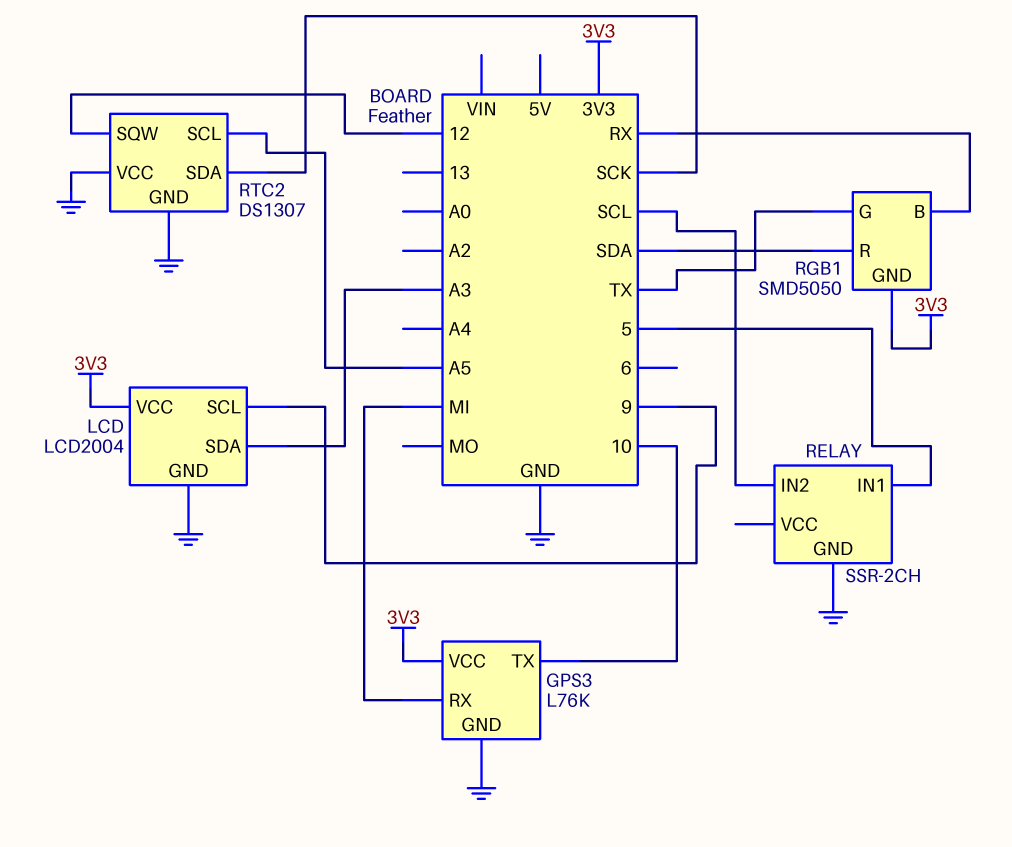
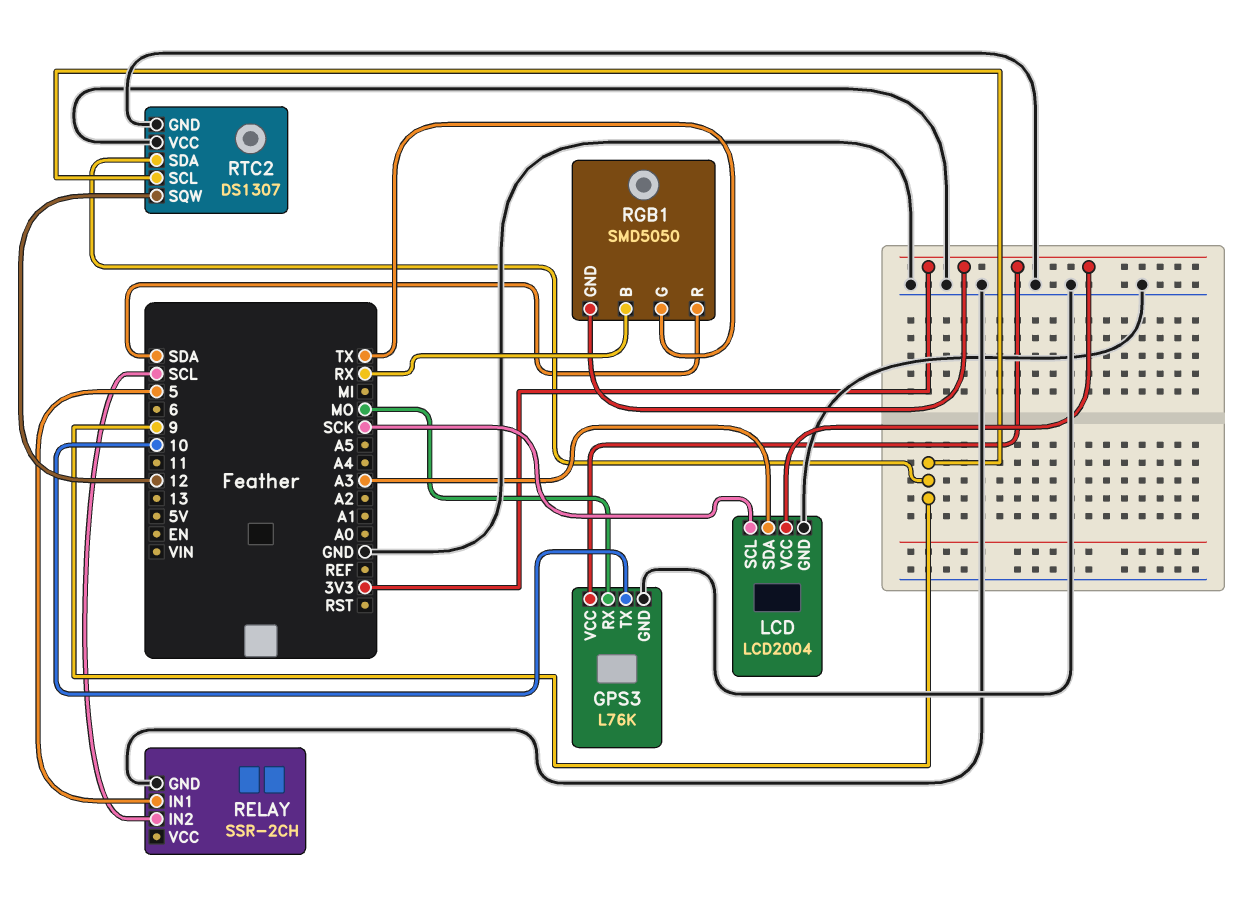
GPS3 pin RX: MI -> MO
LCD pin SCL: 9 -> SCK
RTC2 pin SCL: A5 -> 9
RTC2 pin SDA: SCK -> 9

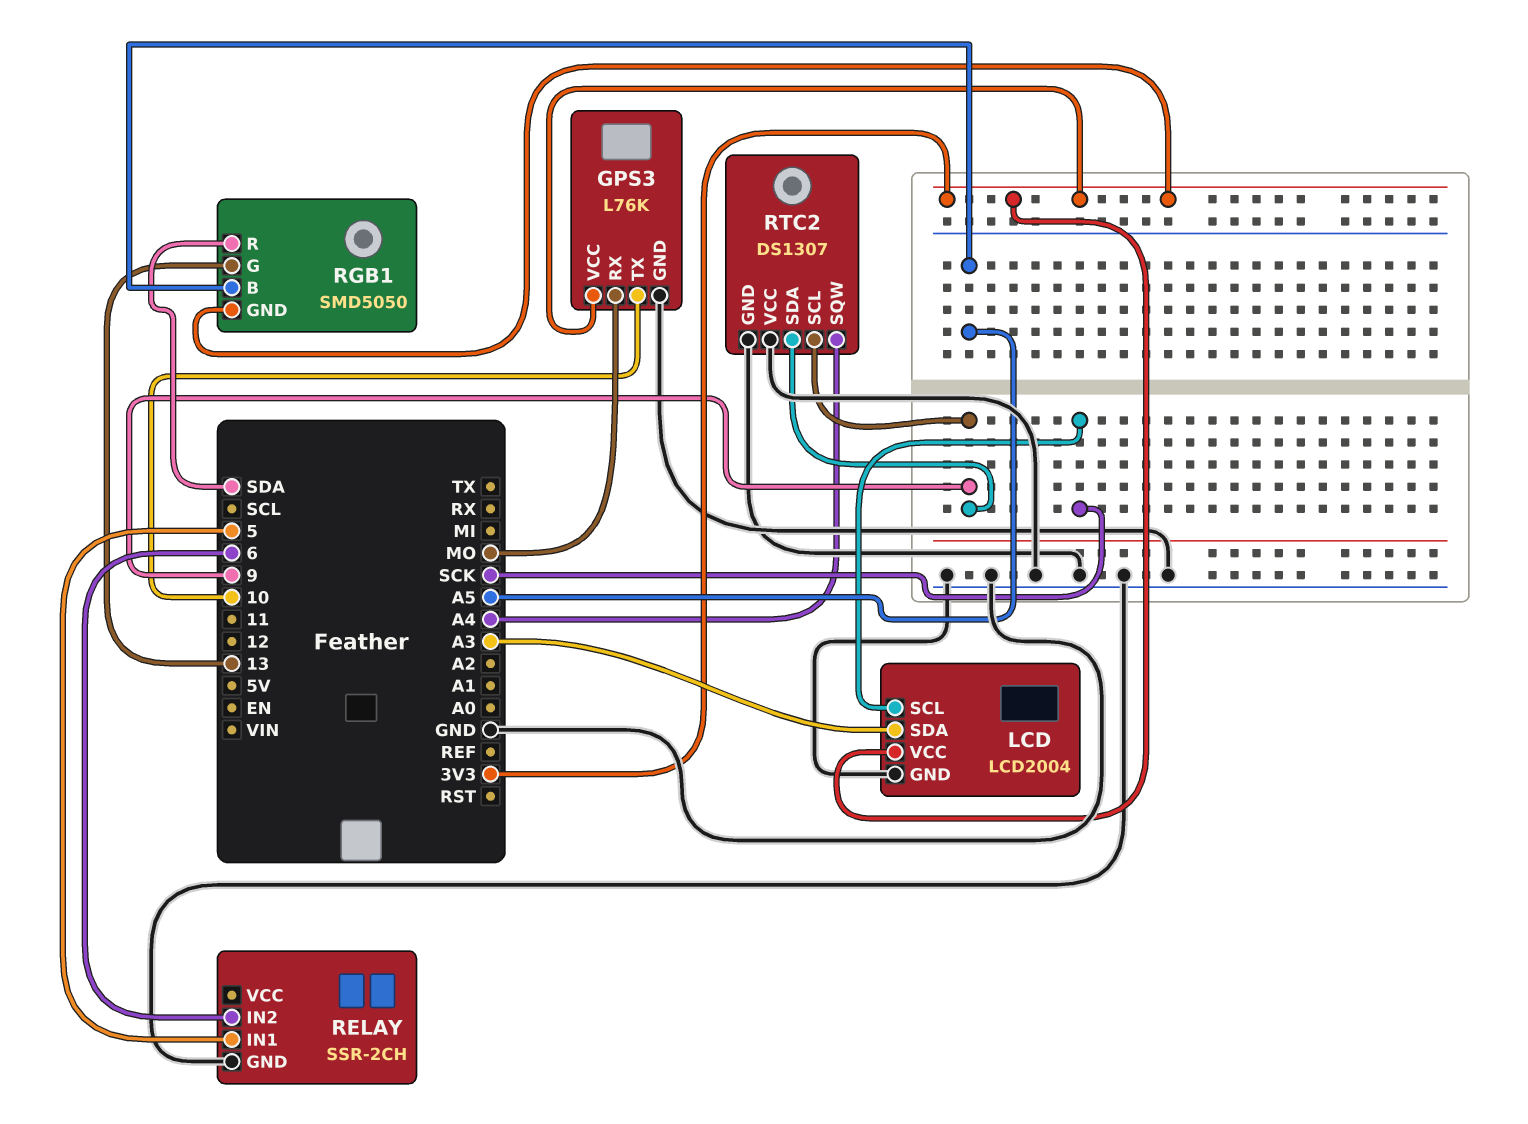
RELAY pin IN2: SCL -> 6
RGB1 pin B: RX -> A5
RGB1 pin G: TX -> 13
RTC2 pin SQW: 12 -> A4

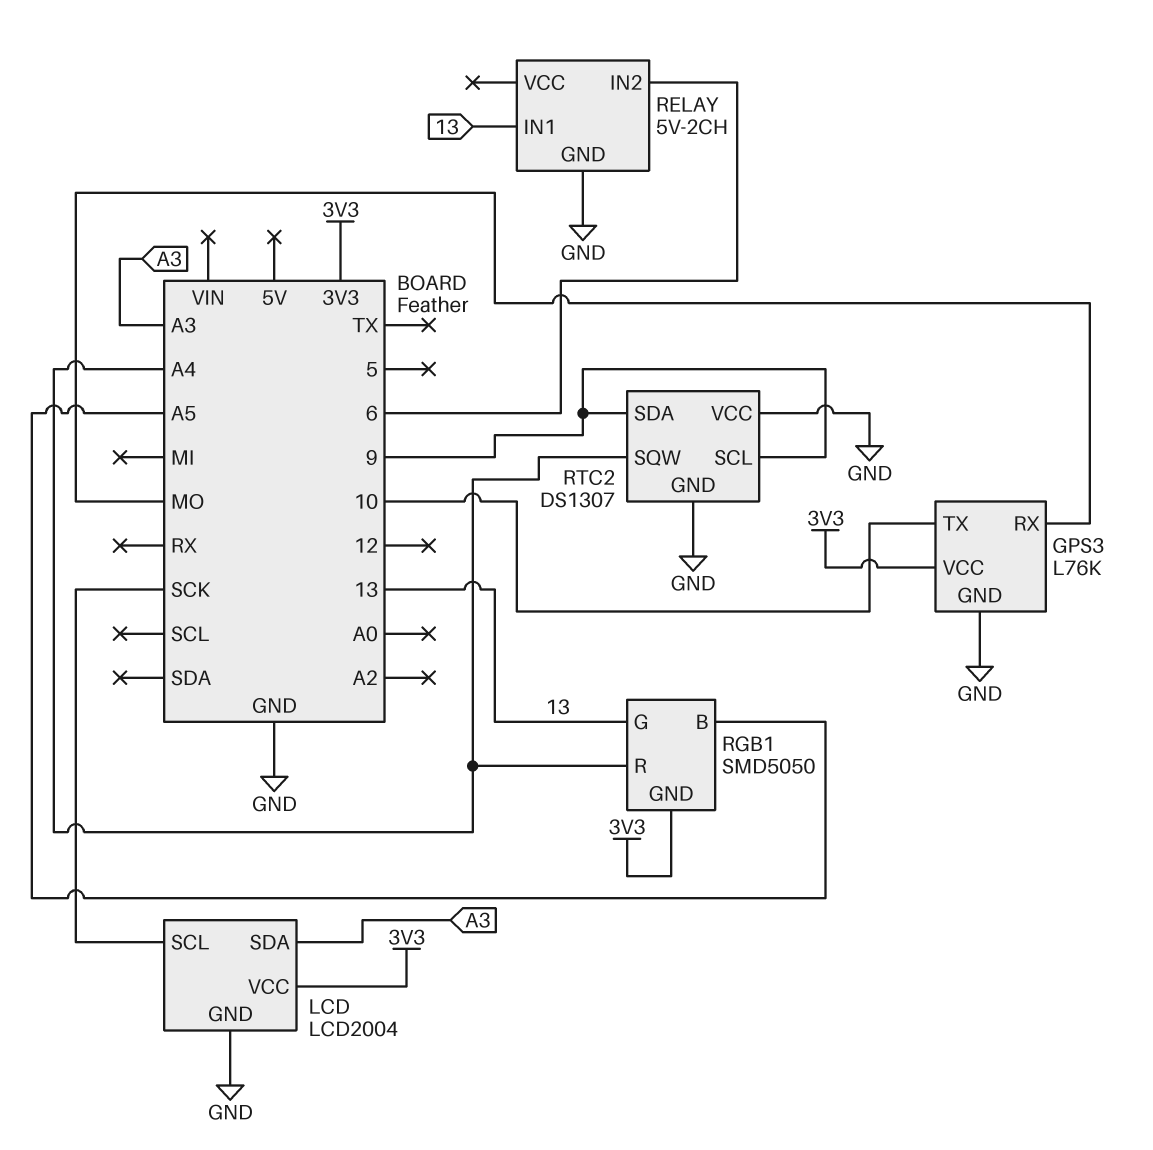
RELAY: SSR-2CH -> 5V-2CH
RELAY pin IN1: 5 -> 13
RGB1 pin R: SDA -> A4

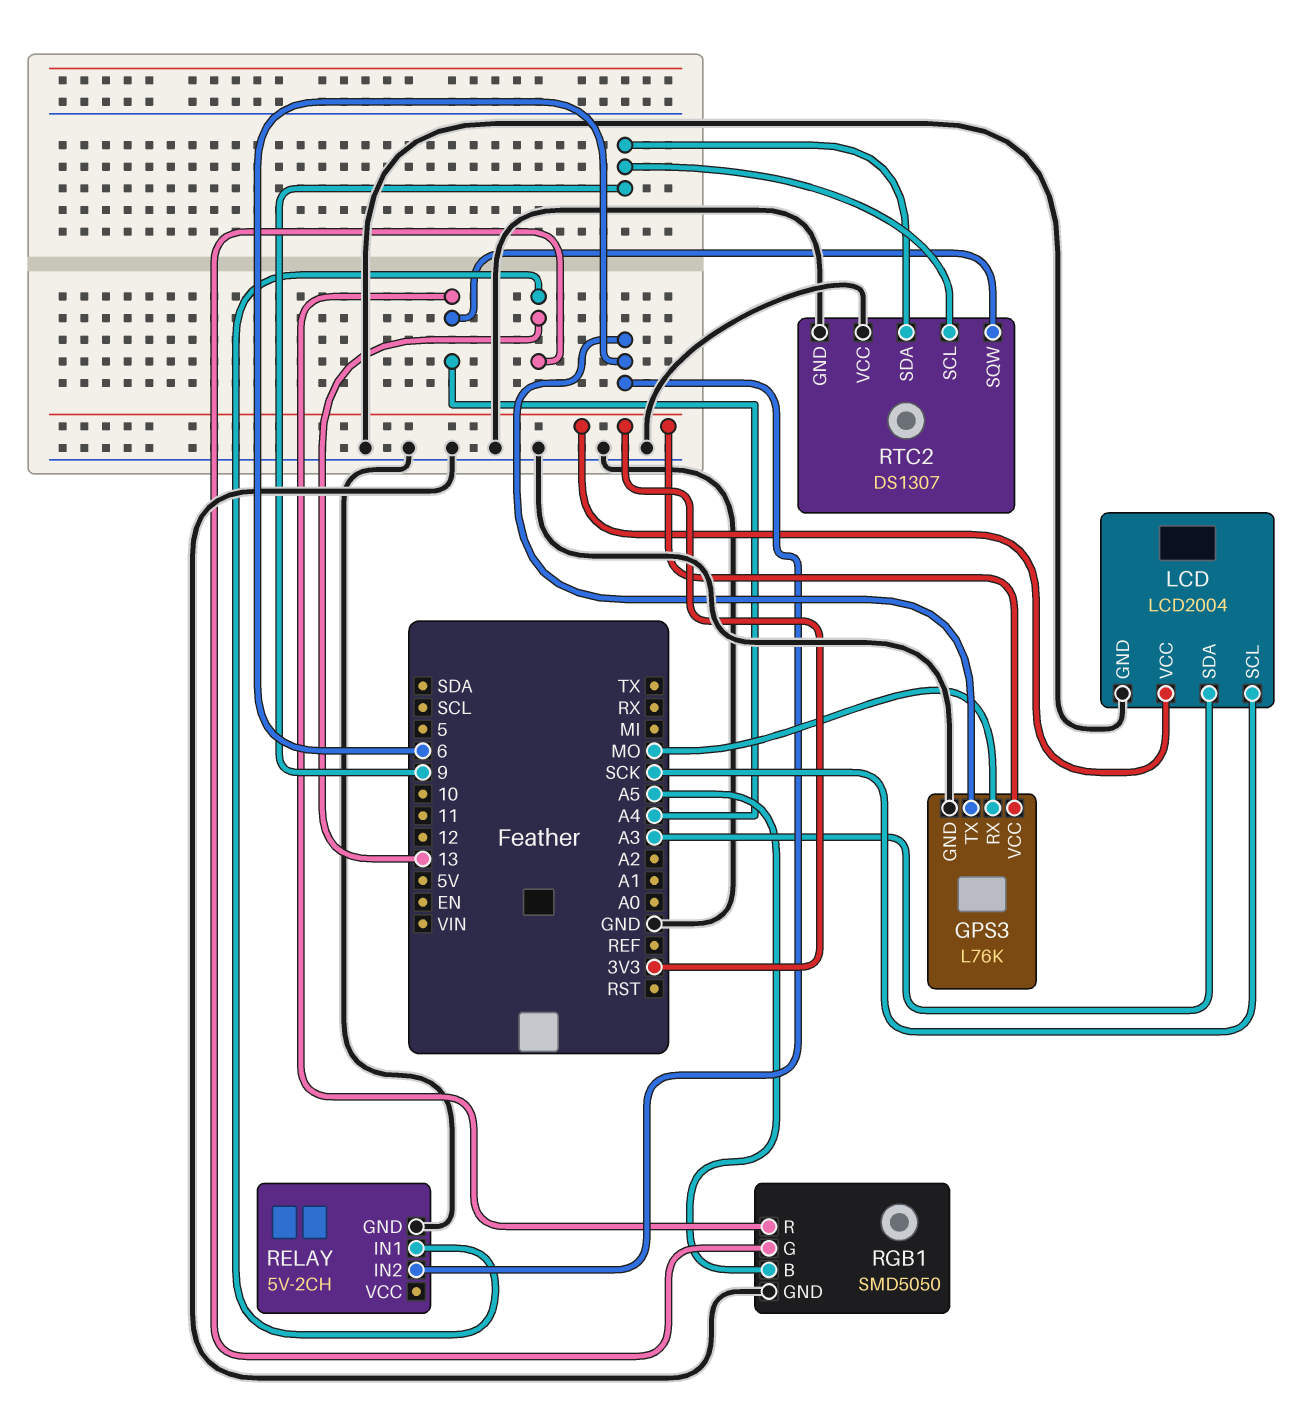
GPS3 pin TX: 10 -> 6
RGB1 pin GND: 3V3 -> GND

